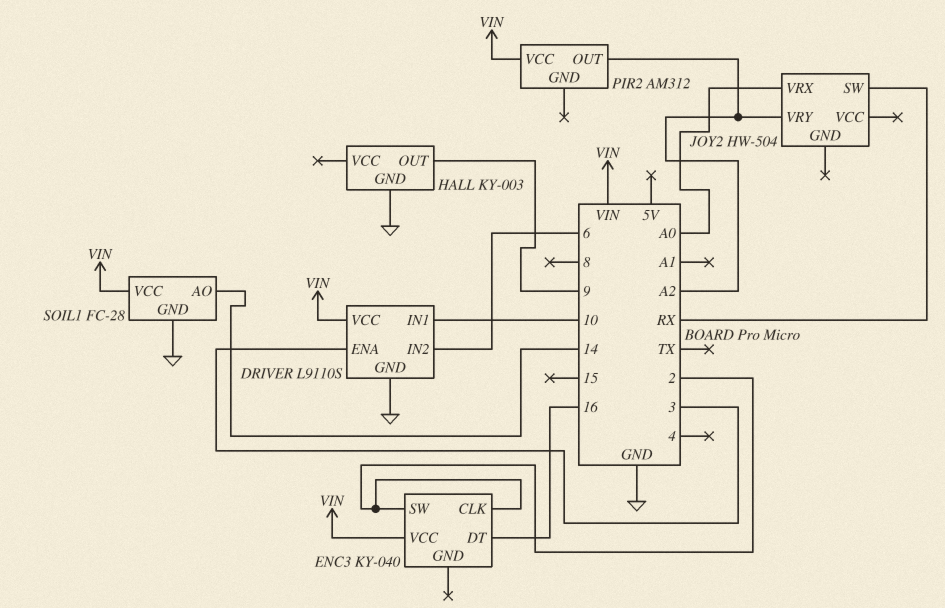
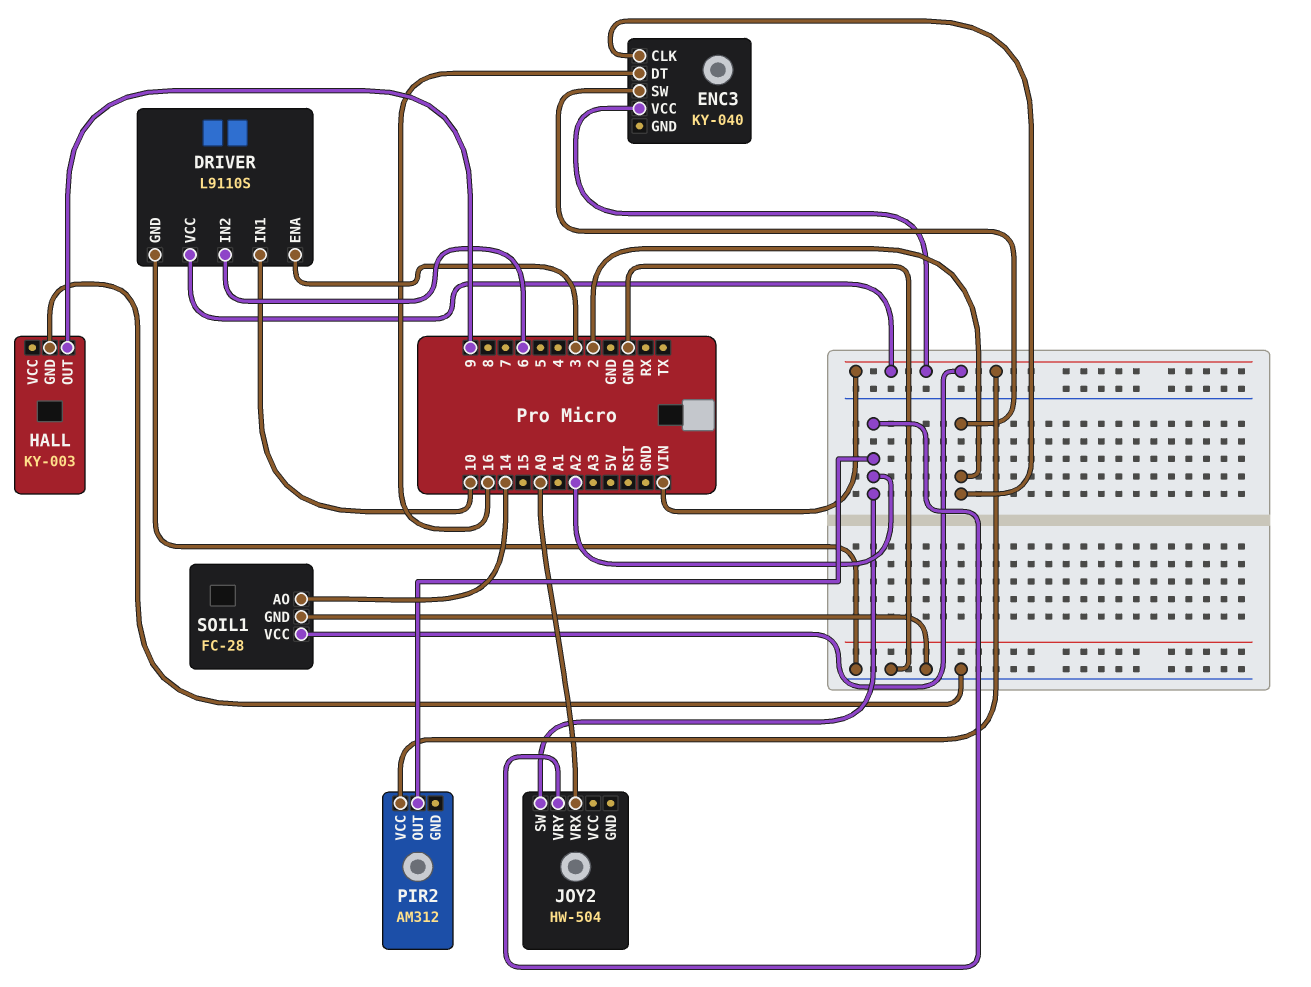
JOY2 pin SW: RX -> A2

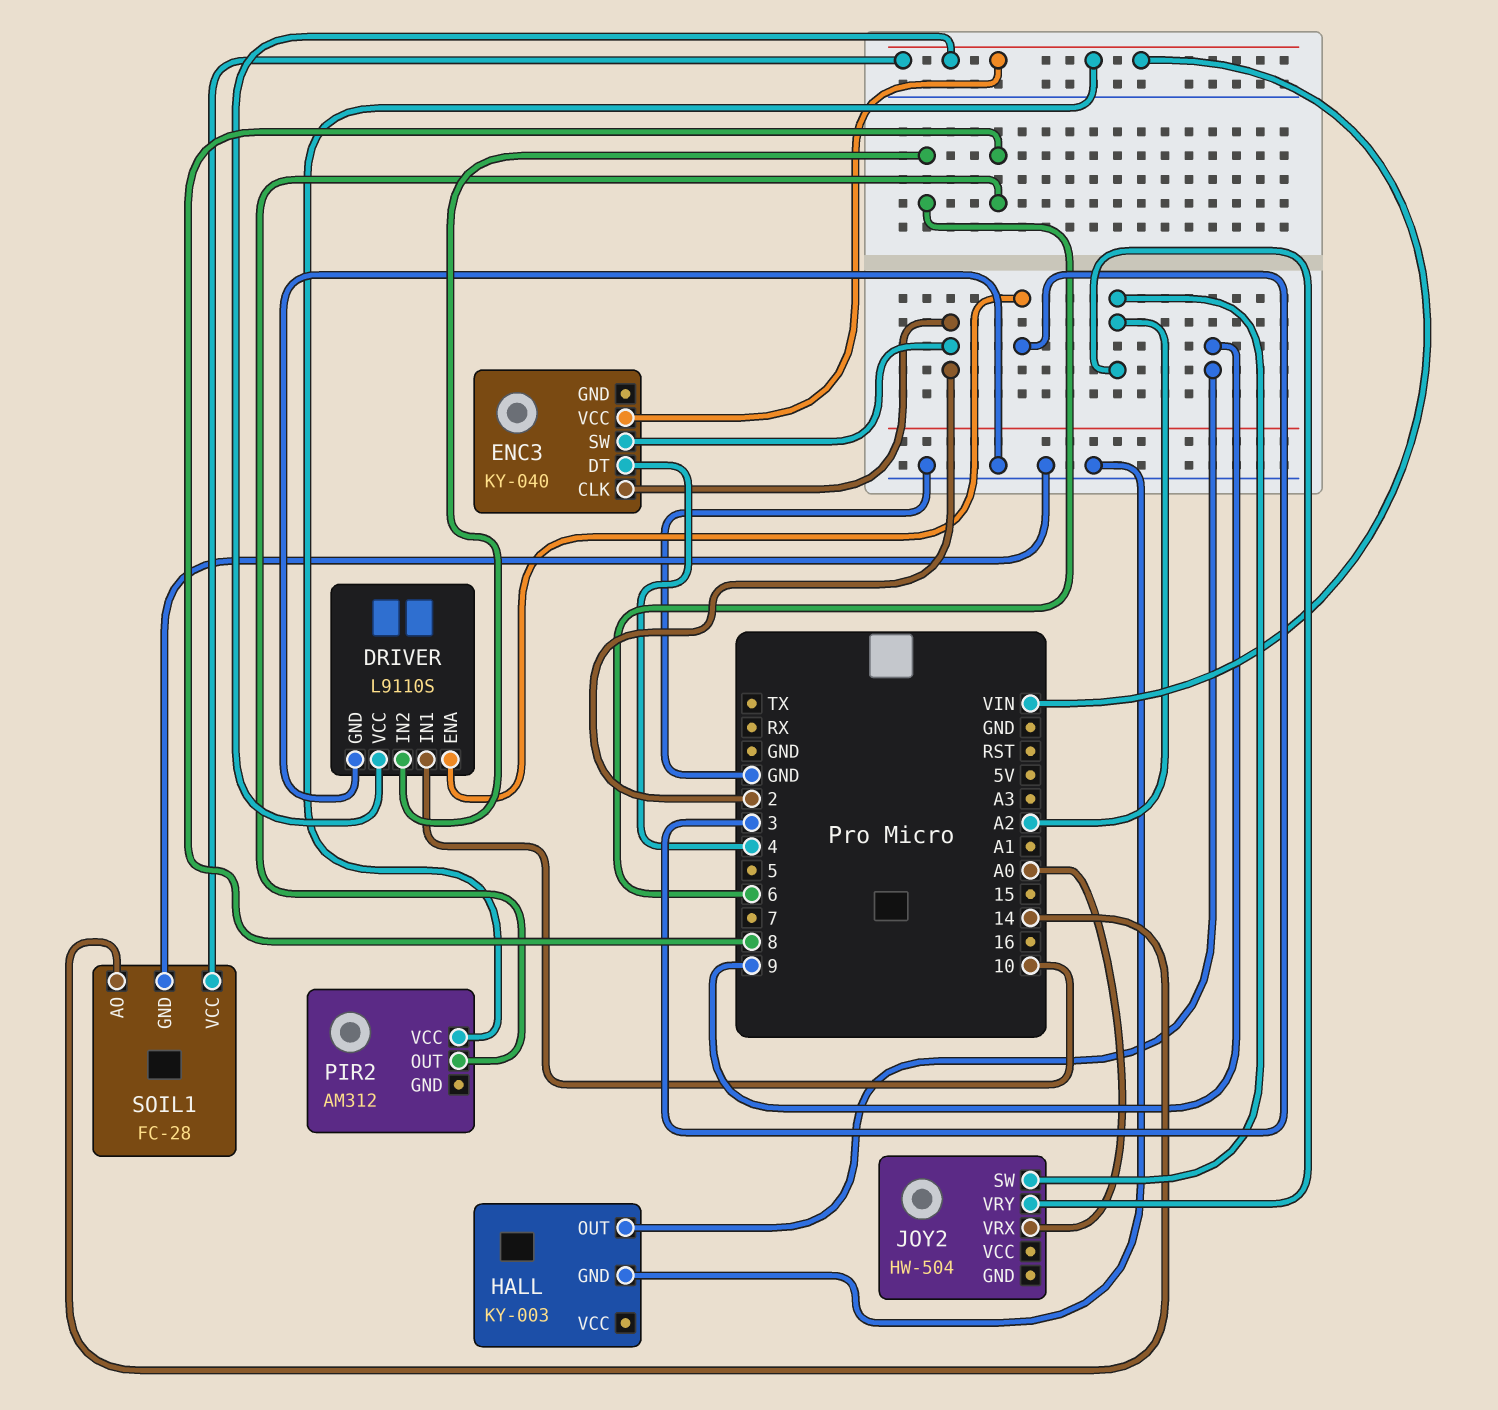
ENC3 pin DT: 16 -> 4
PIR2 pin OUT: A2 -> 8

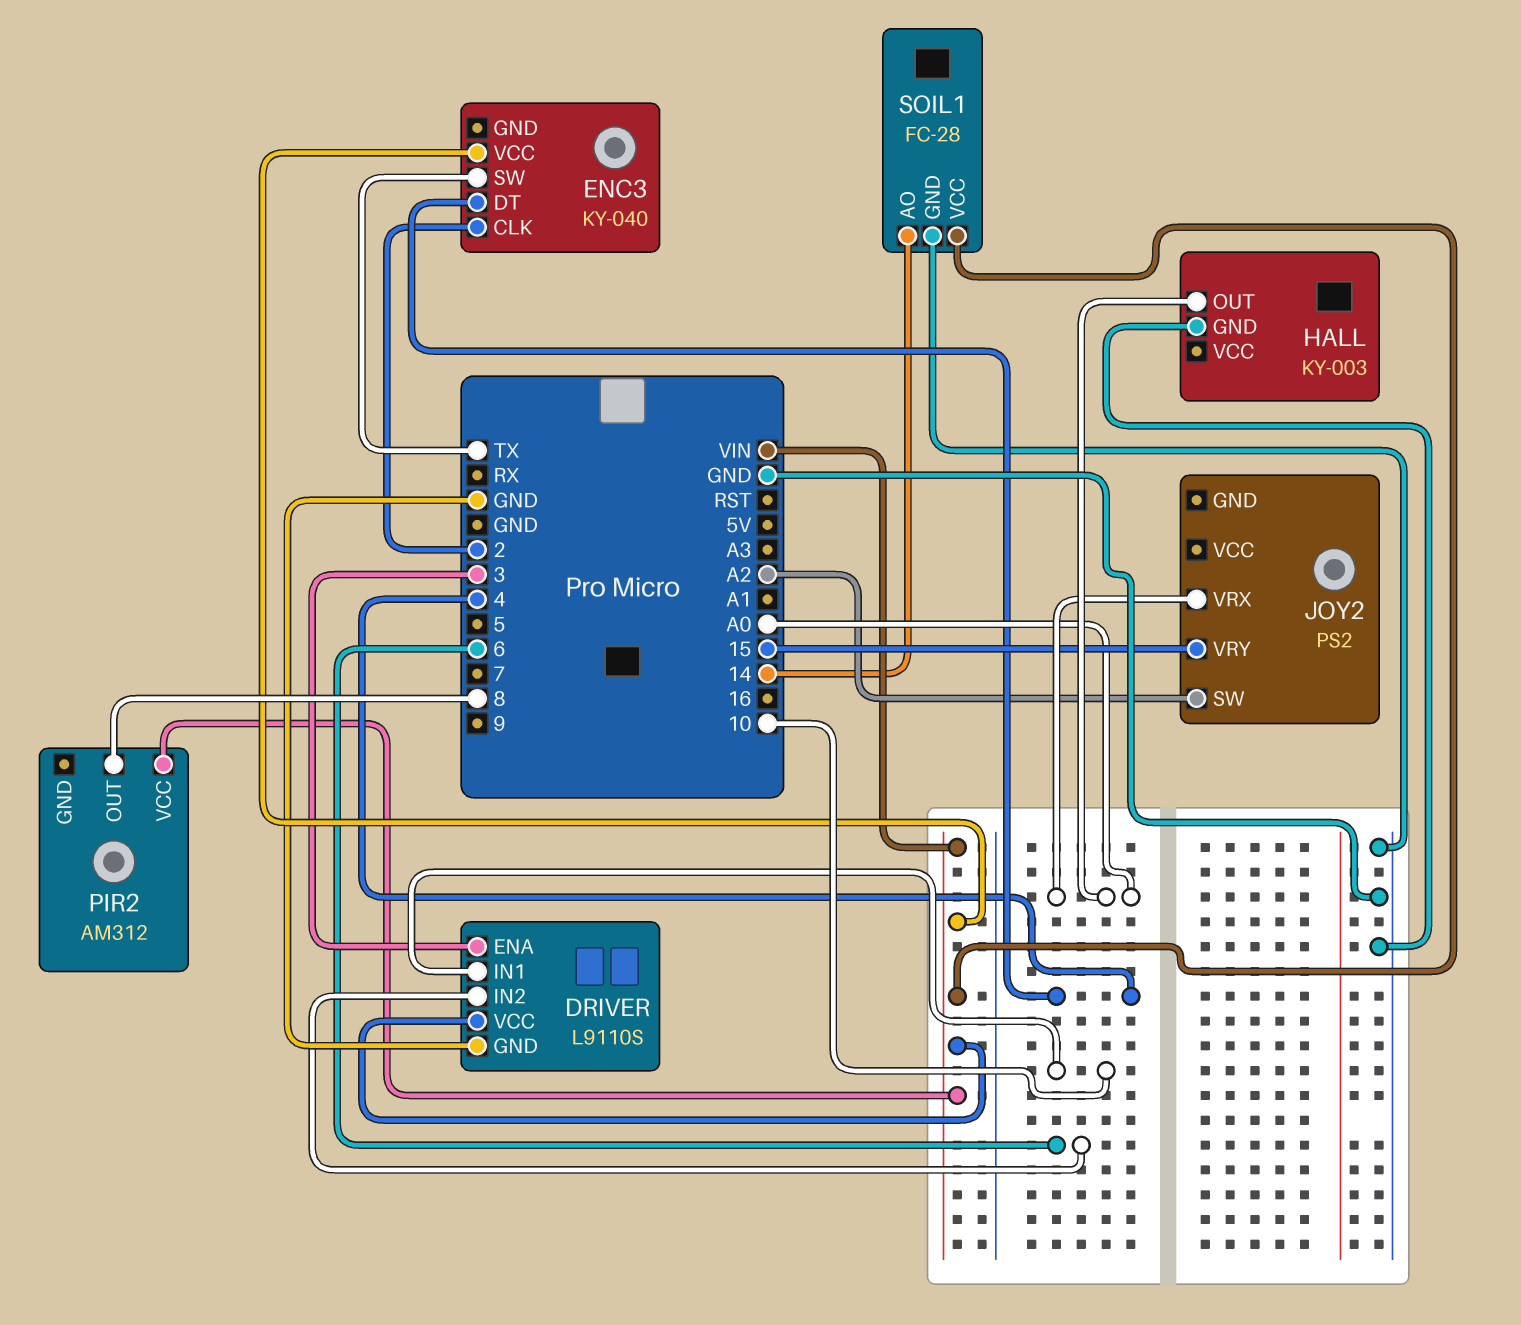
ENC3 pin SW: 2 -> TX
HALL pin OUT: 9 -> A0
JOY2: HW-504 -> PS2
JOY2 pin VRY: A2 -> 15

